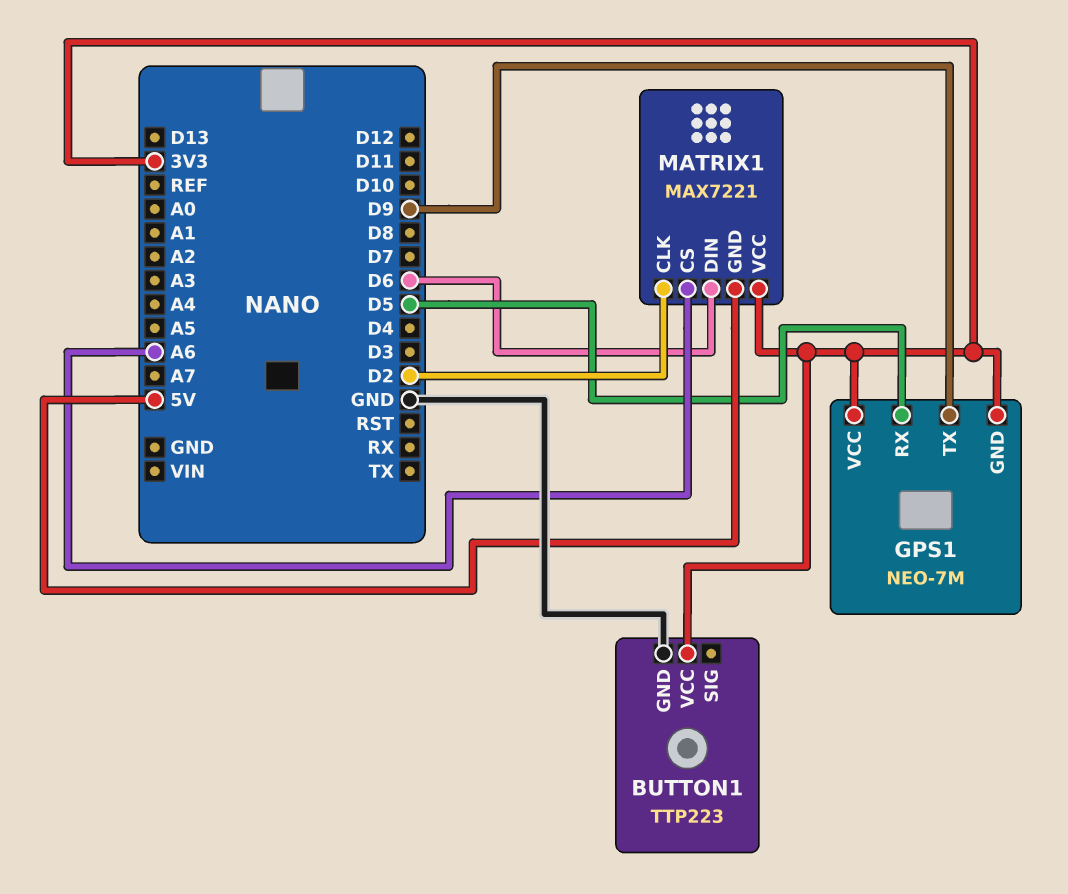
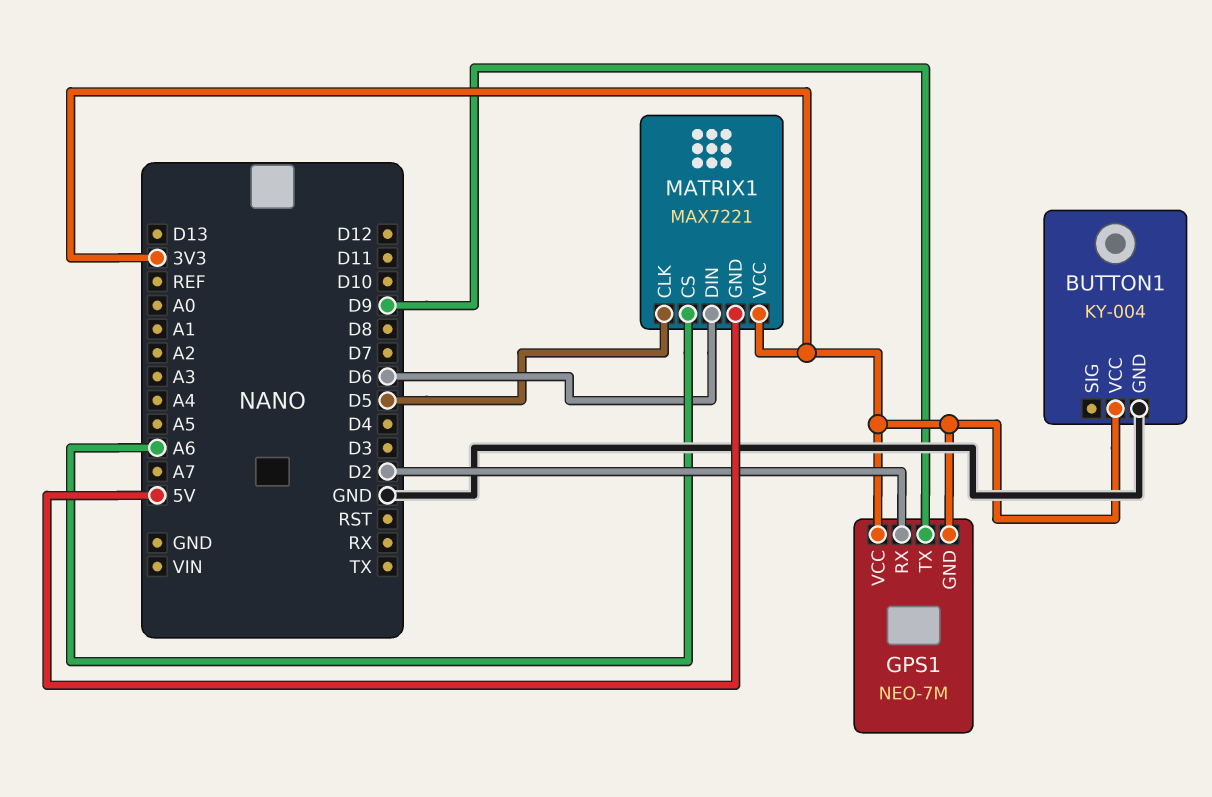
BUTTON1: TTP223 -> KY-004
GPS1 pin RX: D5 -> D2
MATRIX1 pin CLK: D2 -> D5

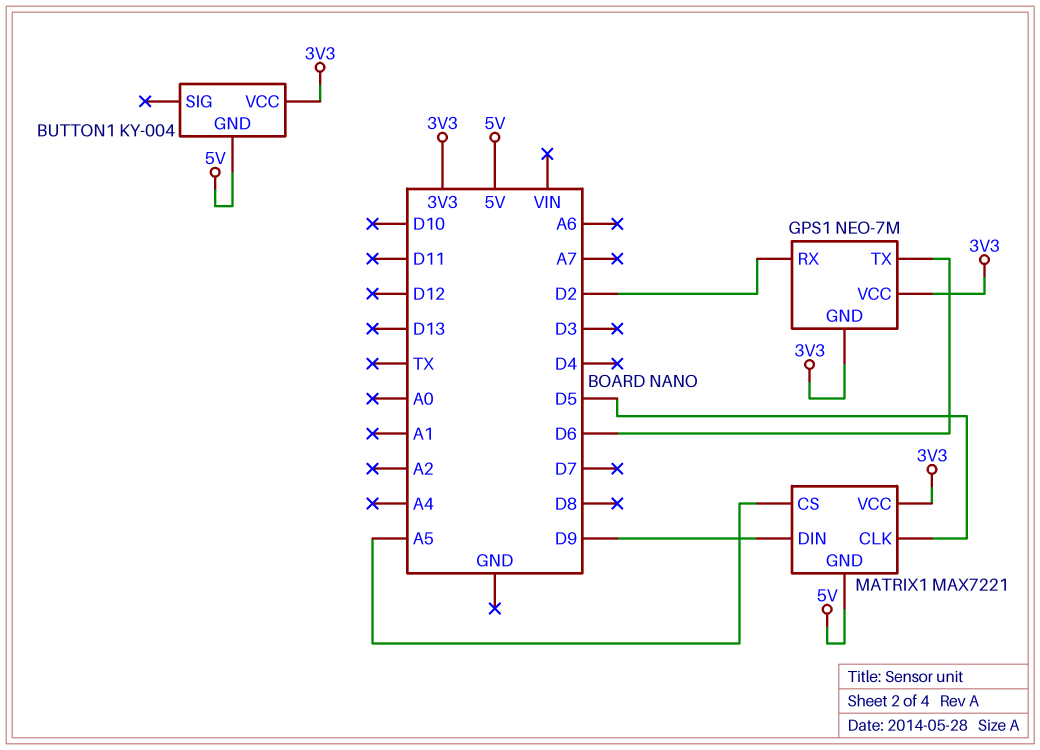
BUTTON1 pin GND: GND -> 5V
GPS1 pin TX: D9 -> D6
MATRIX1 pin CS: A6 -> A5
MATRIX1 pin DIN: D6 -> D9

